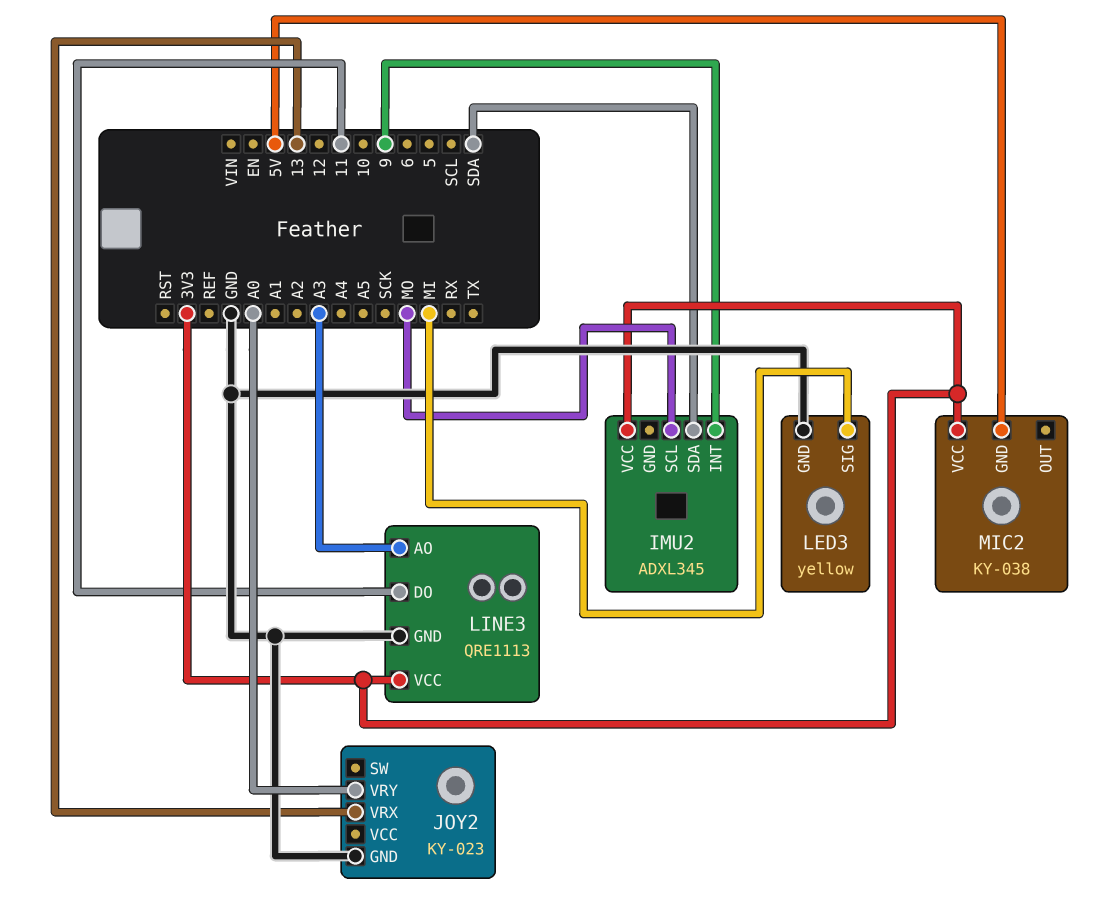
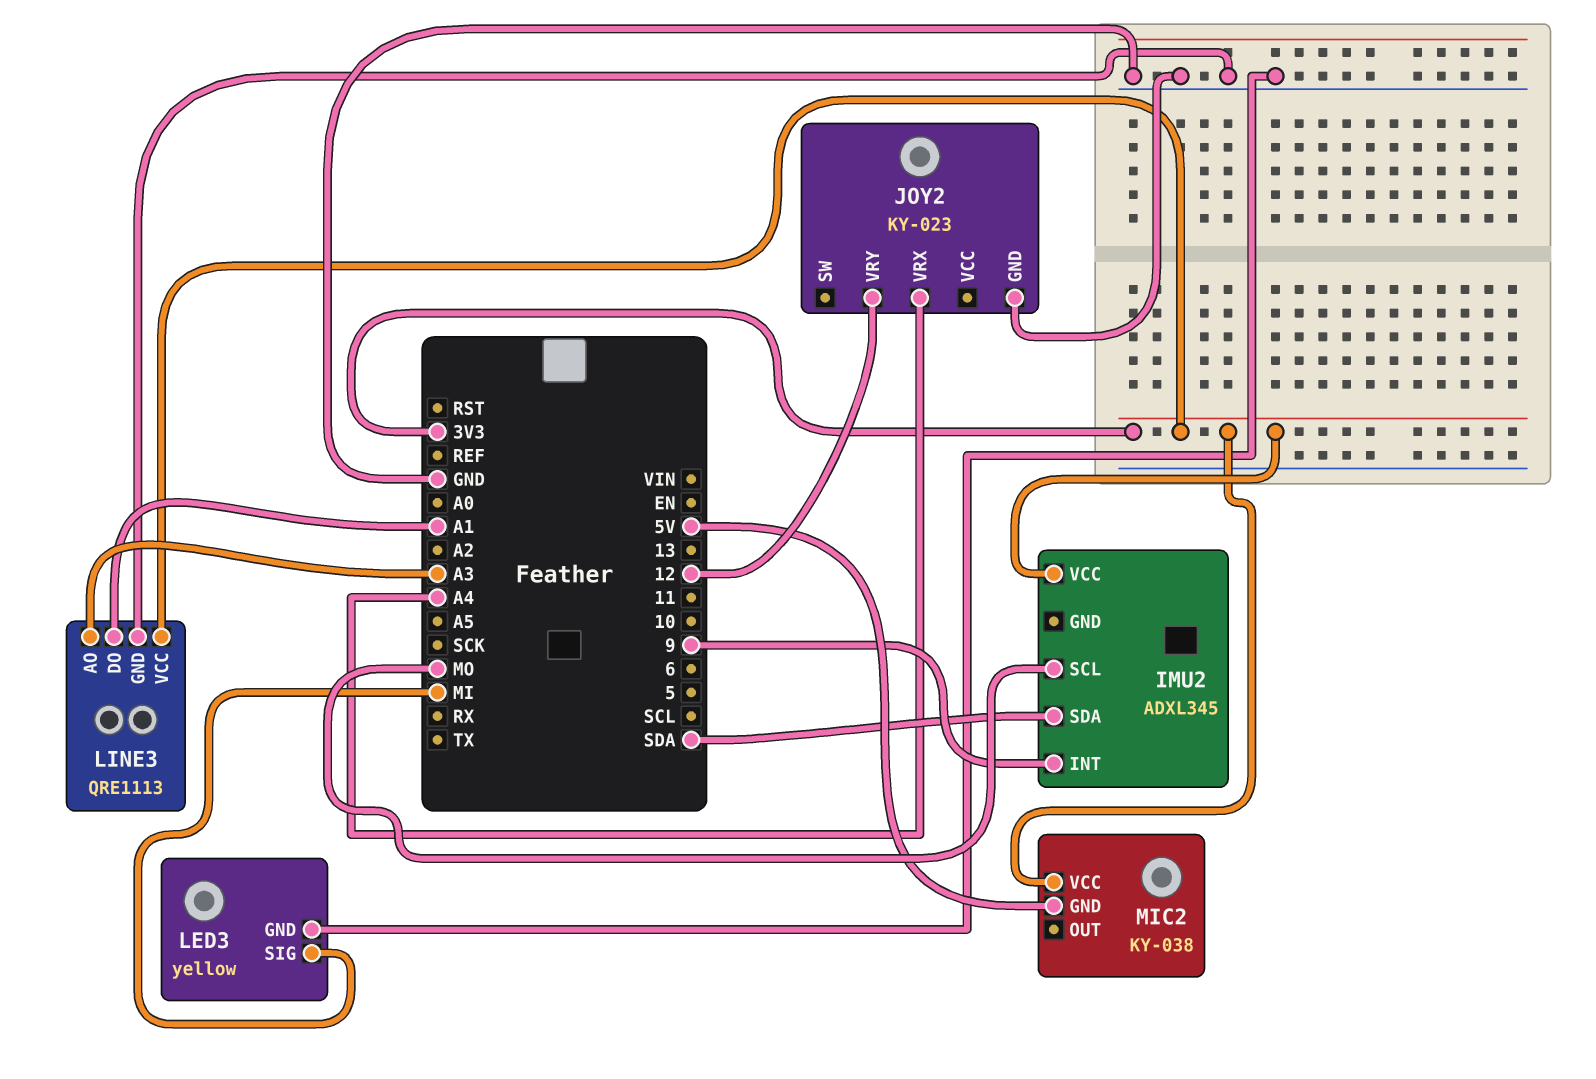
JOY2 pin VRX: 13 -> A4
JOY2 pin VRY: A0 -> 12
LINE3 pin DO: 11 -> A1

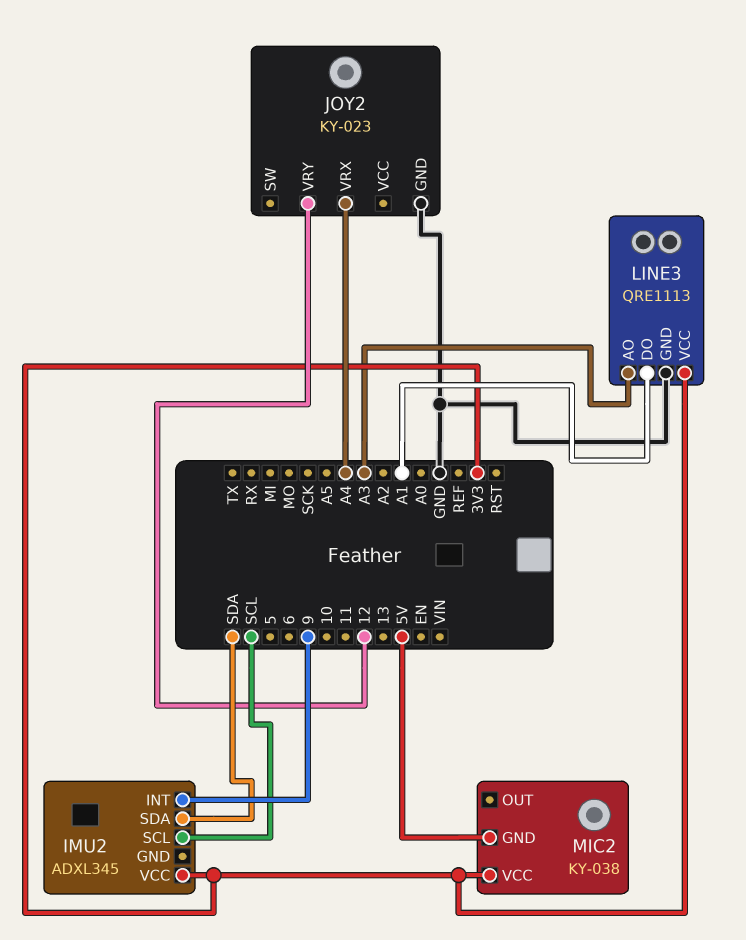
IMU2 pin SCL: MO -> SCL
LED3: yellow -> none
LED3 pin GND: GND -> none
LED3 pin SIG: MI -> none

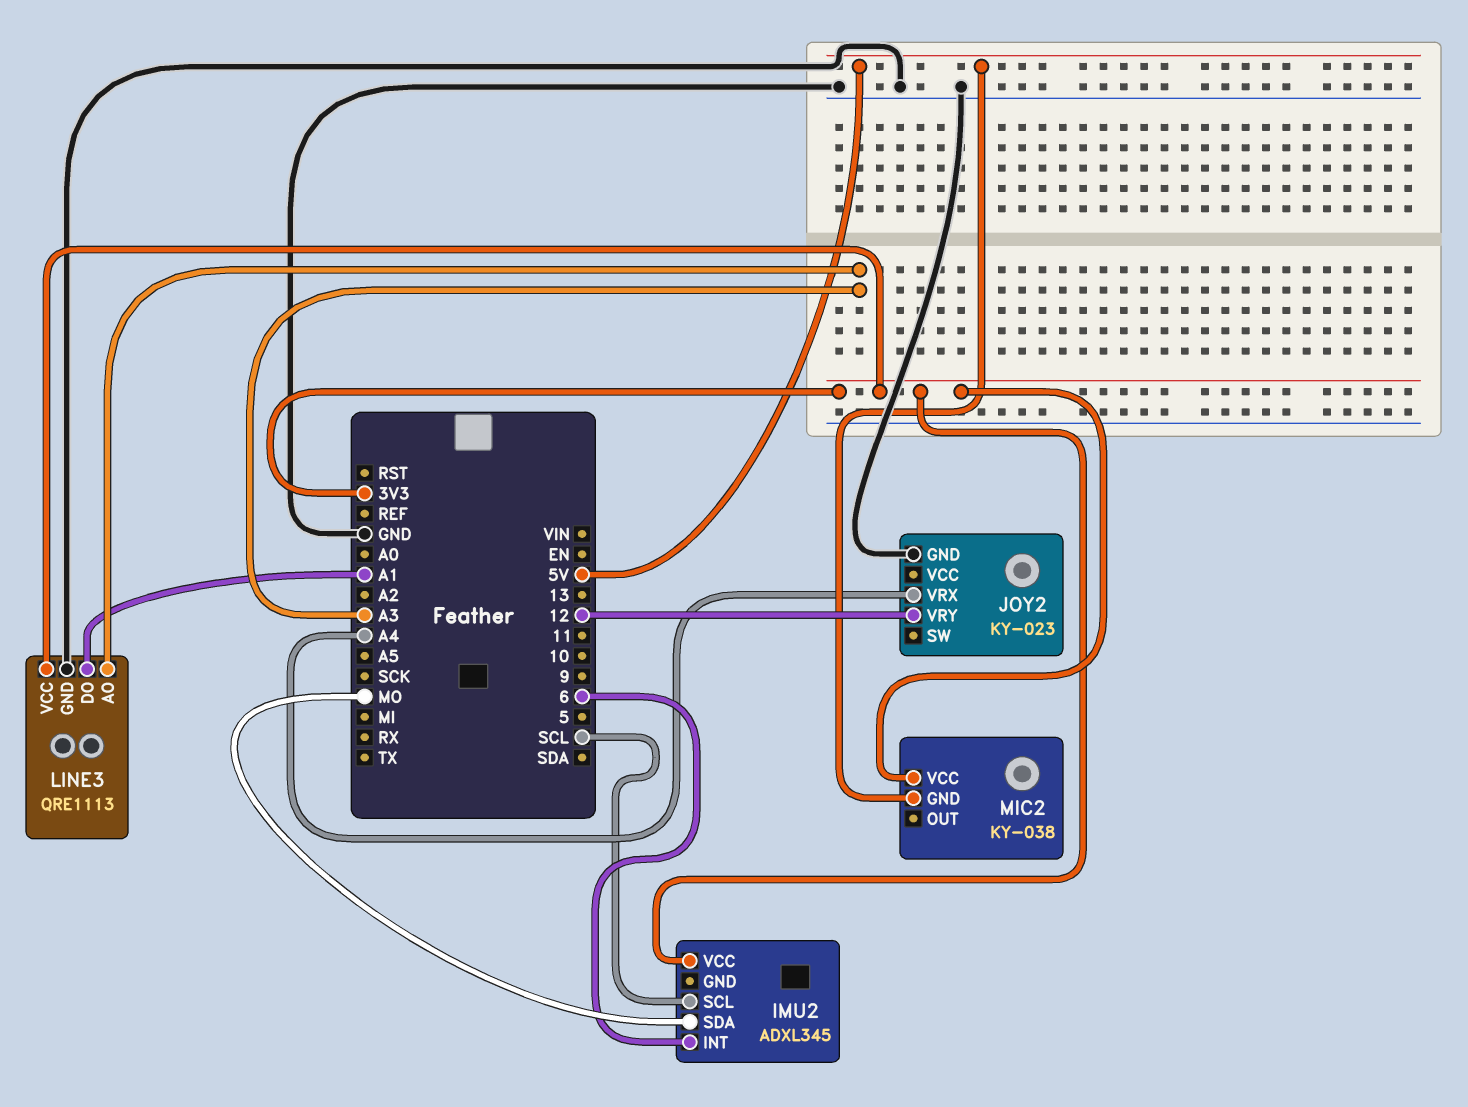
IMU2 pin INT: 9 -> 6
IMU2 pin SDA: SDA -> MO

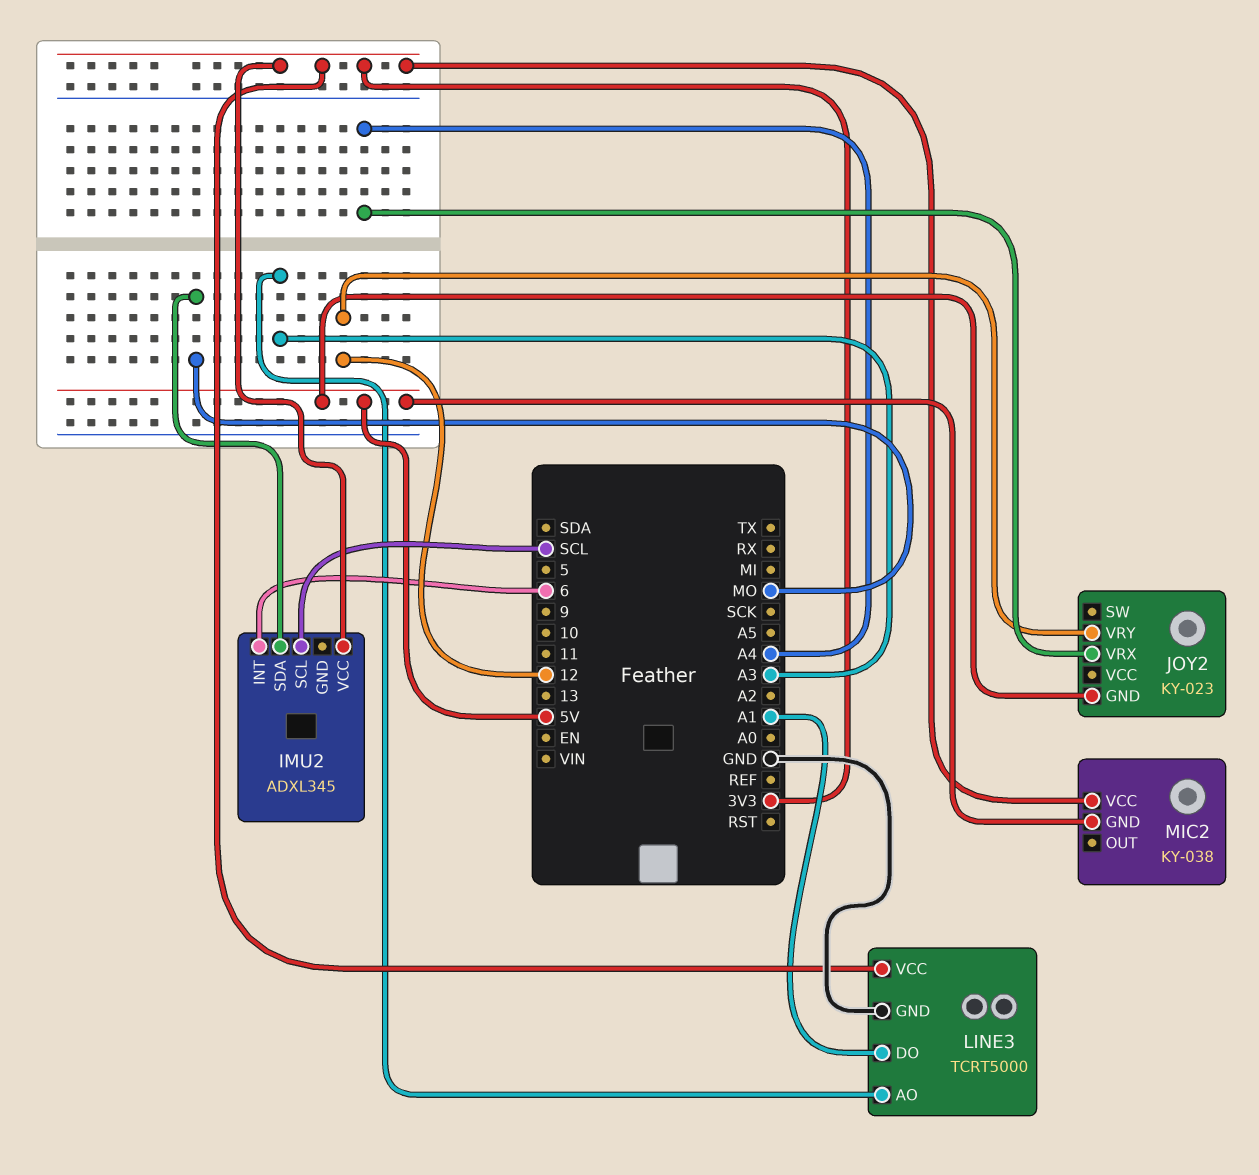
JOY2 pin GND: GND -> 5V
LINE3: QRE1113 -> TCRT5000

